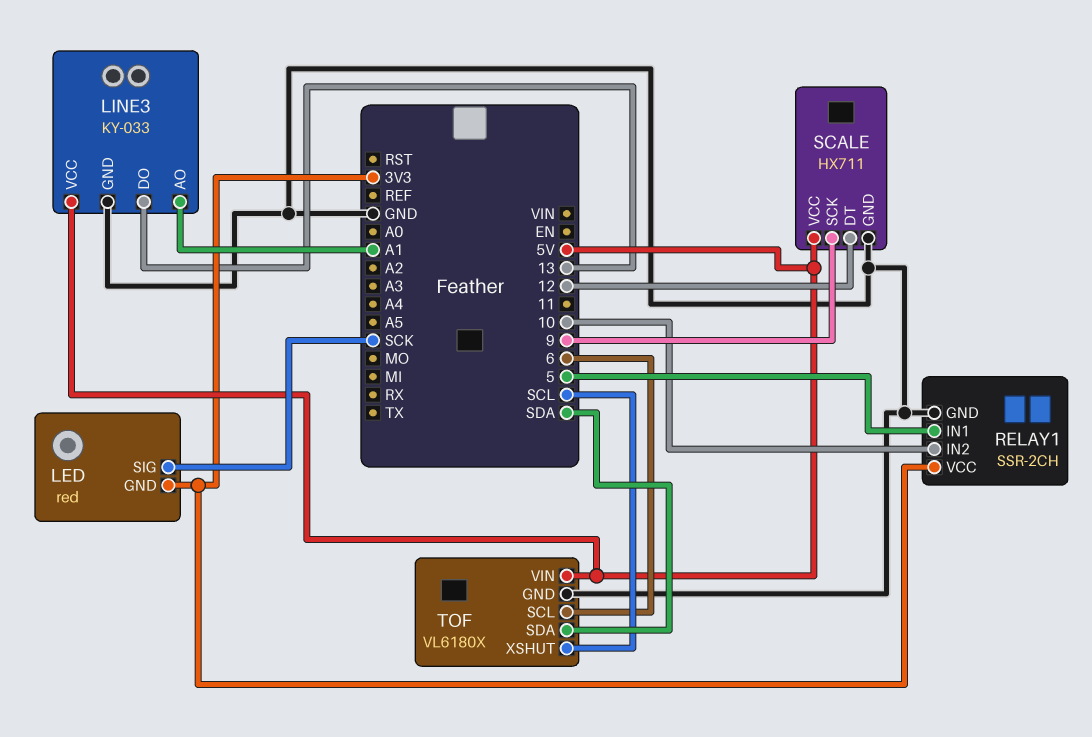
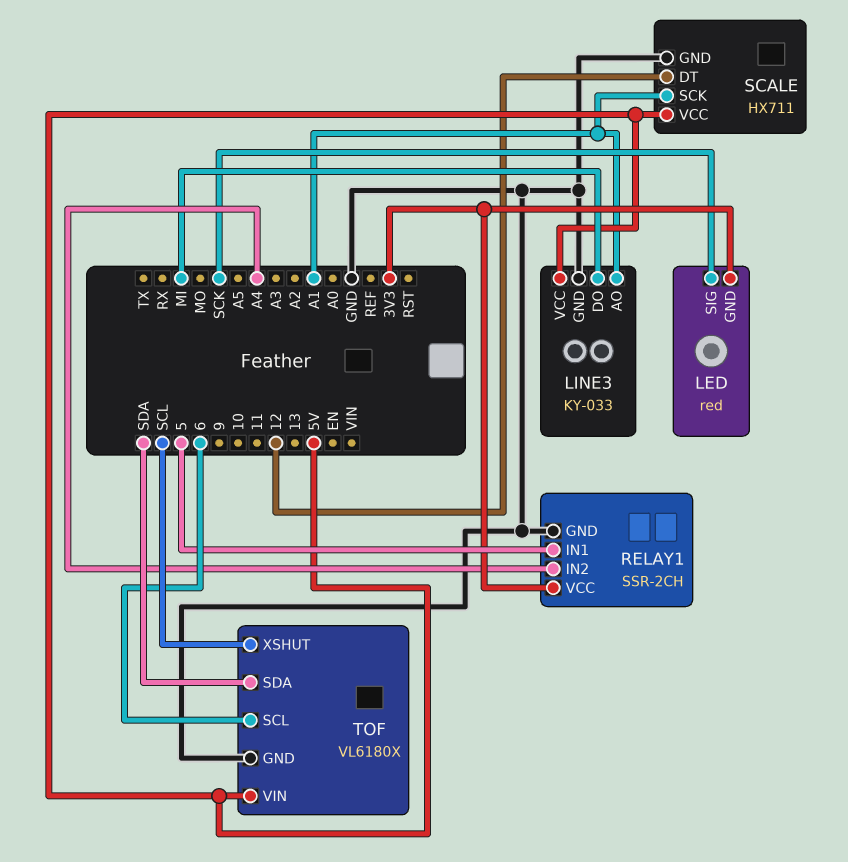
LINE3 pin DO: 13 -> MI
RELAY1 pin IN2: 10 -> A4
SCALE pin SCK: 9 -> A1

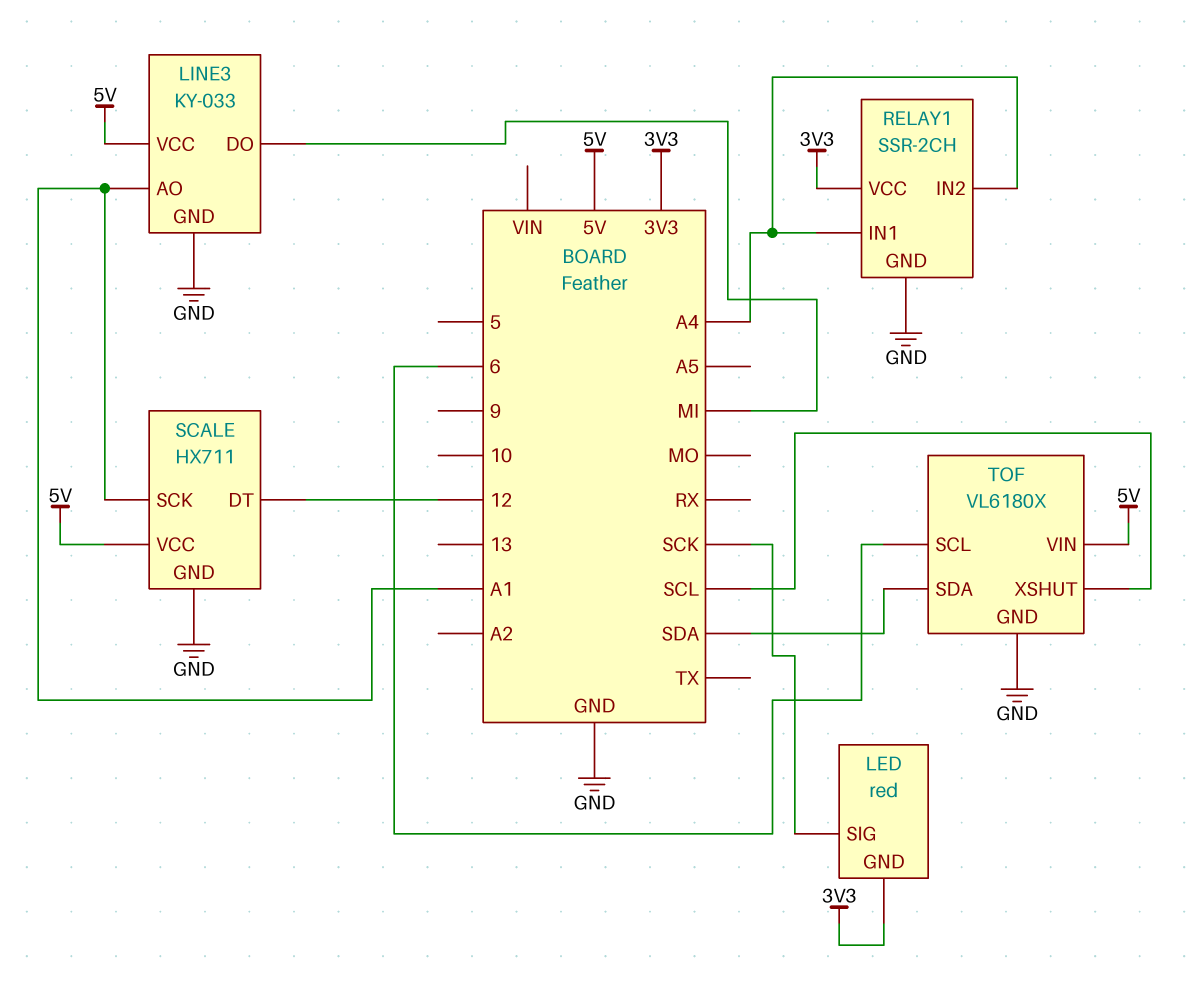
RELAY1 pin IN1: 5 -> A4

